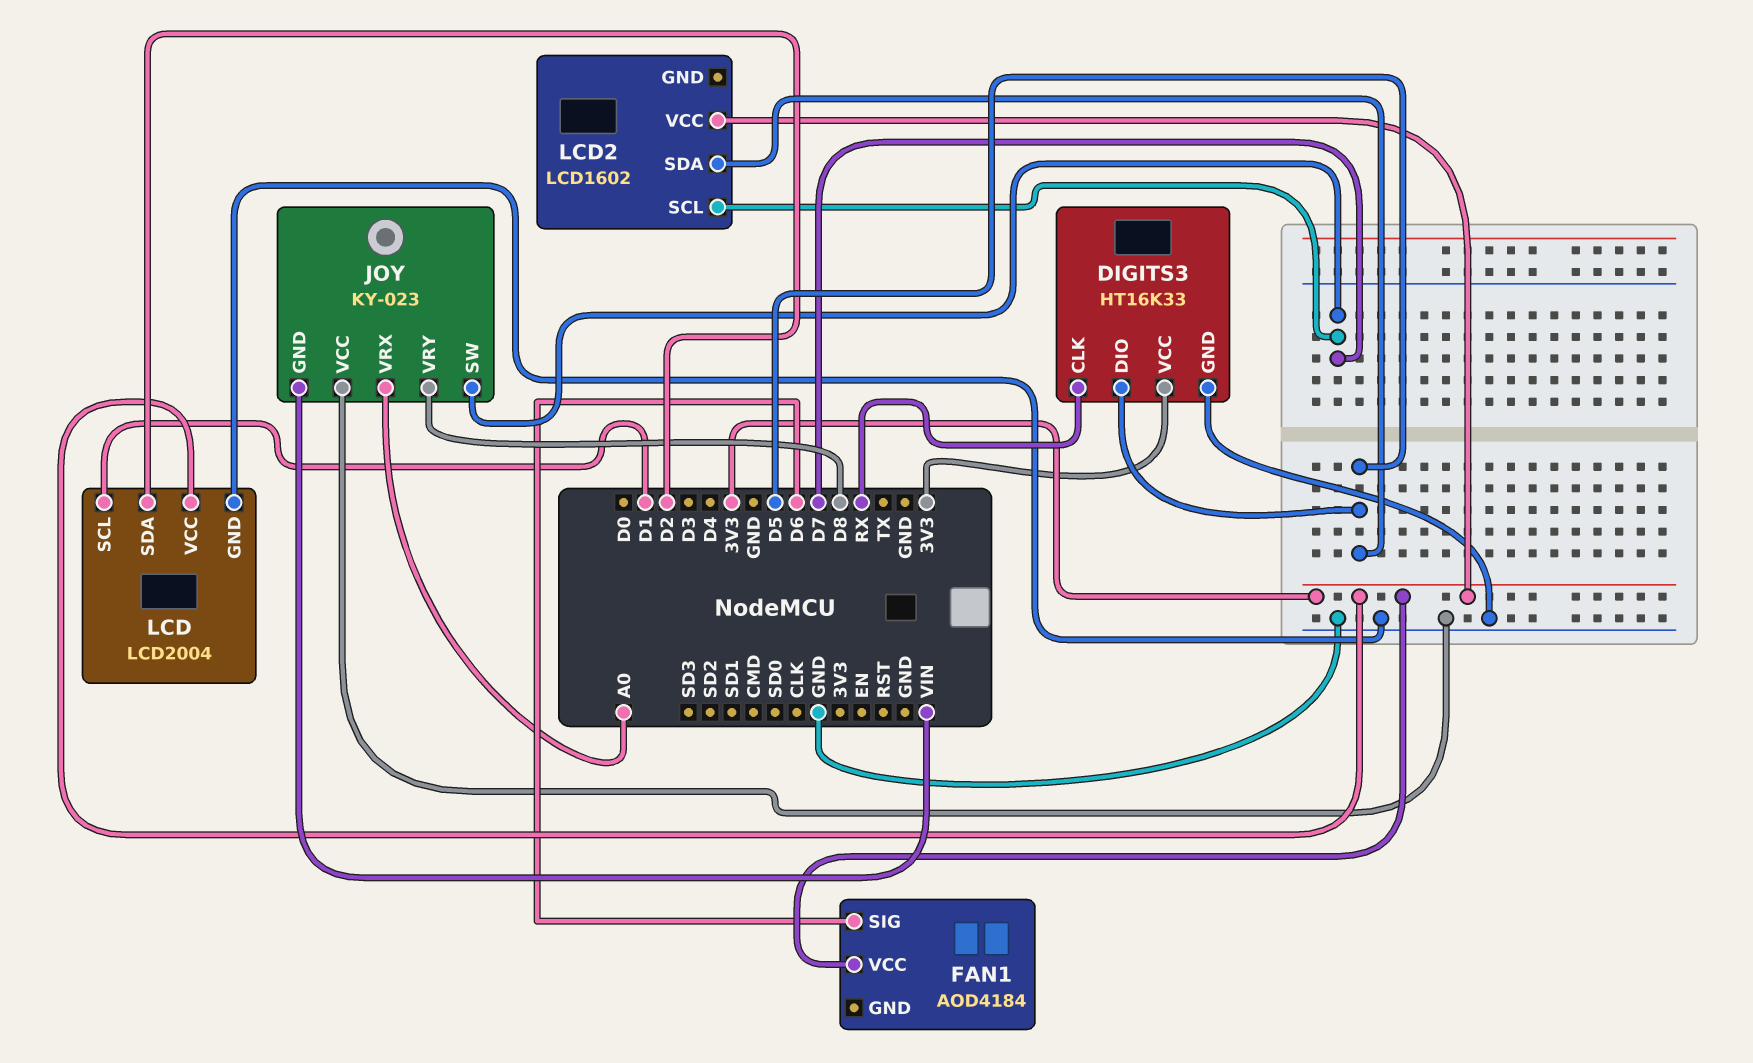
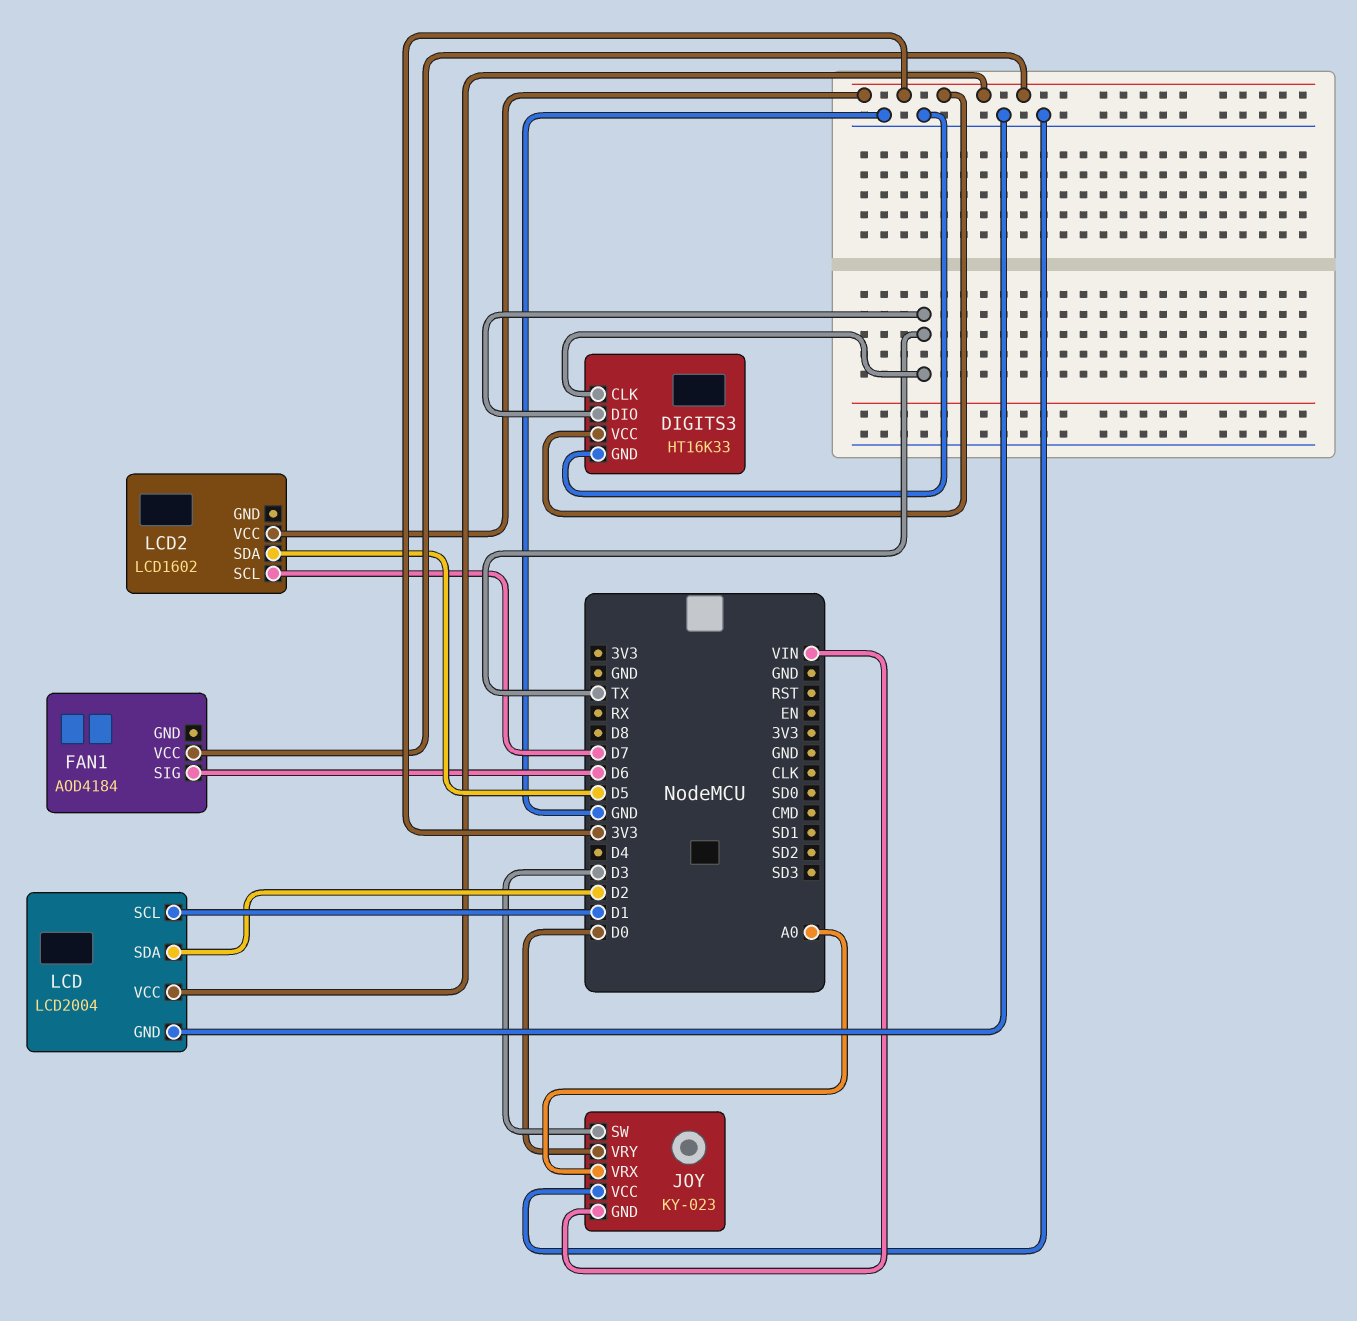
DIGITS3 pin CLK: RX -> TX
DIGITS3 pin DIO: D5 -> TX
JOY pin SW: D7 -> D3
JOY pin VRY: D8 -> D0

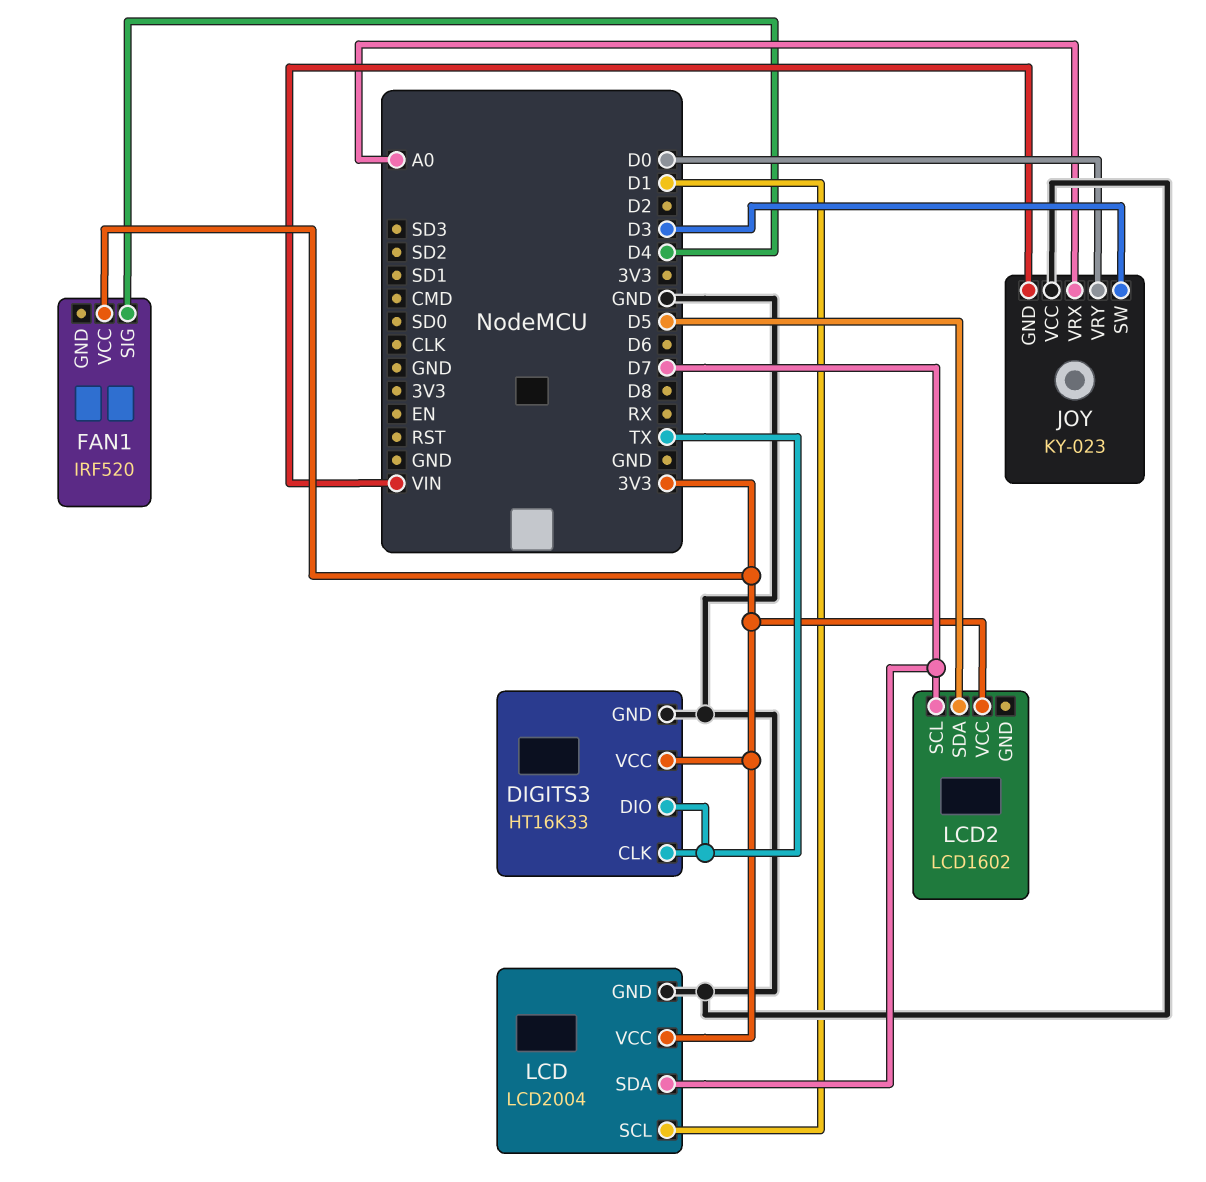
FAN1: AOD4184 -> IRF520
FAN1 pin SIG: D6 -> D4
LCD pin SDA: D2 -> D7

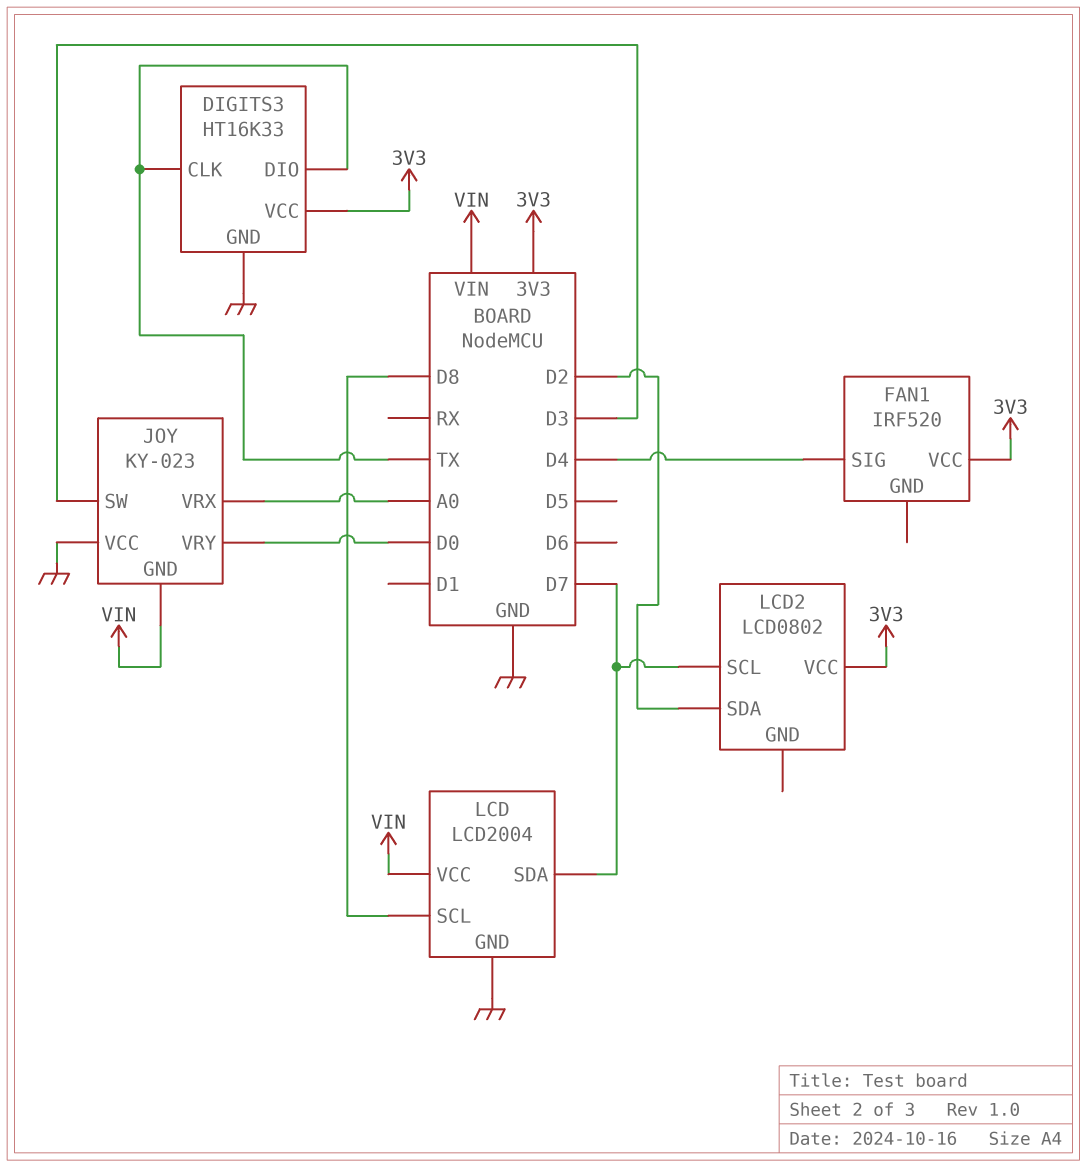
LCD pin SCL: D1 -> D8
LCD pin VCC: 3V3 -> VIN
LCD2: LCD1602 -> LCD0802
LCD2 pin SDA: D5 -> D2

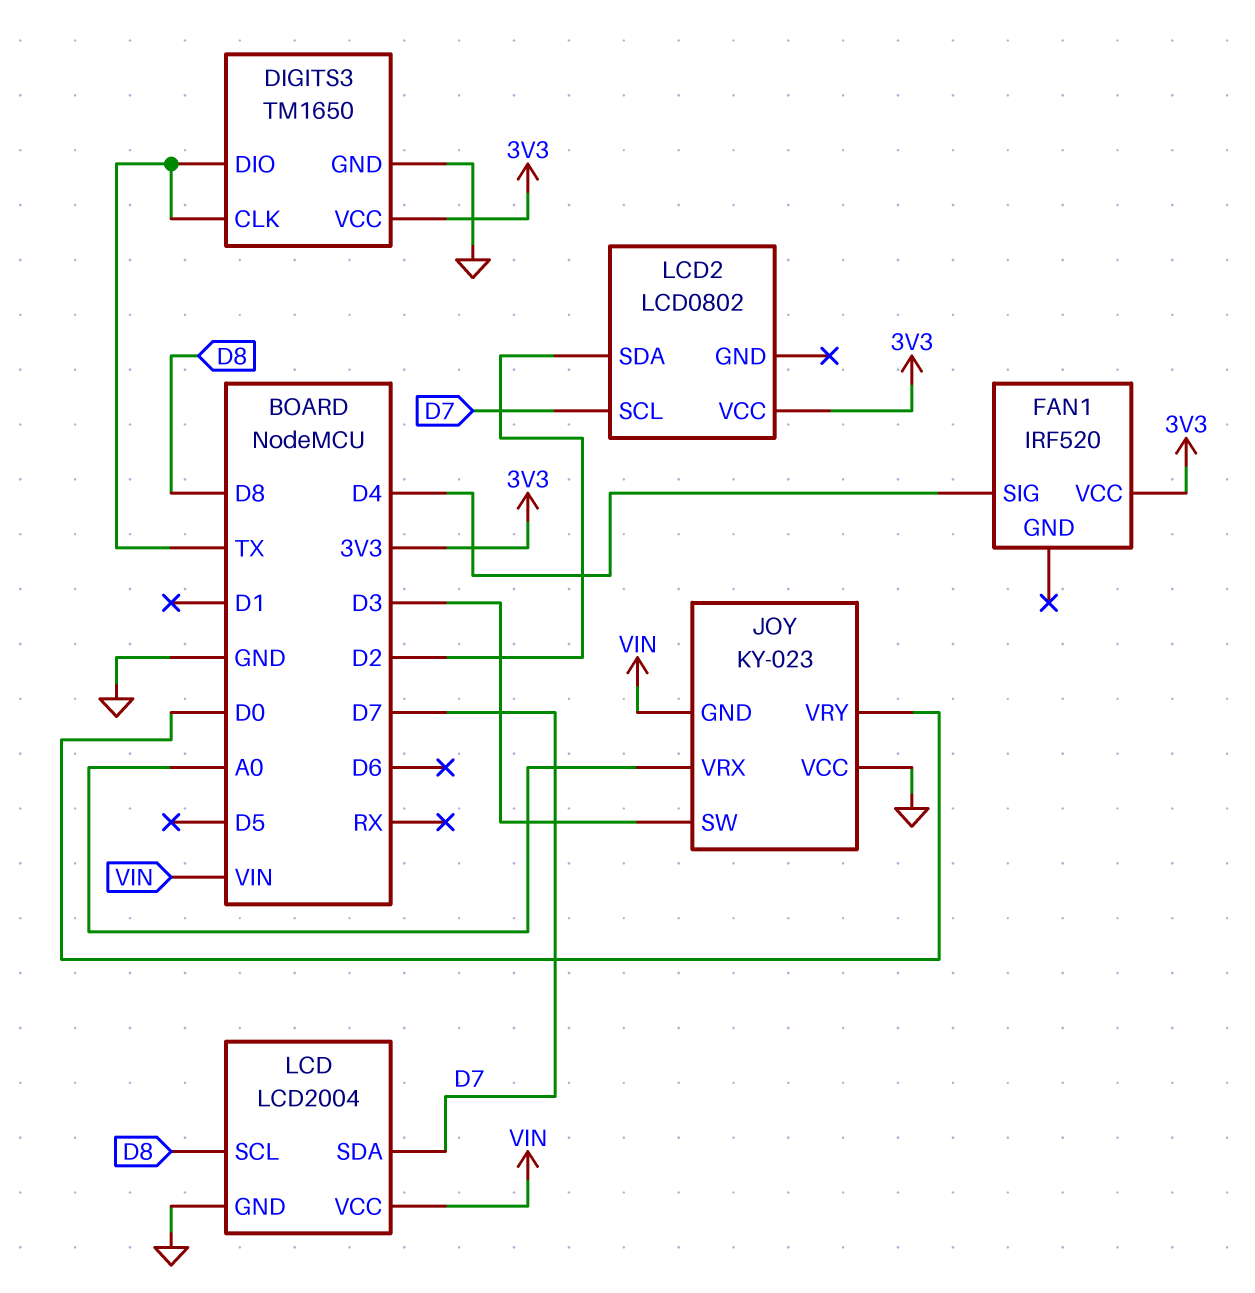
DIGITS3: HT16K33 -> TM1650

